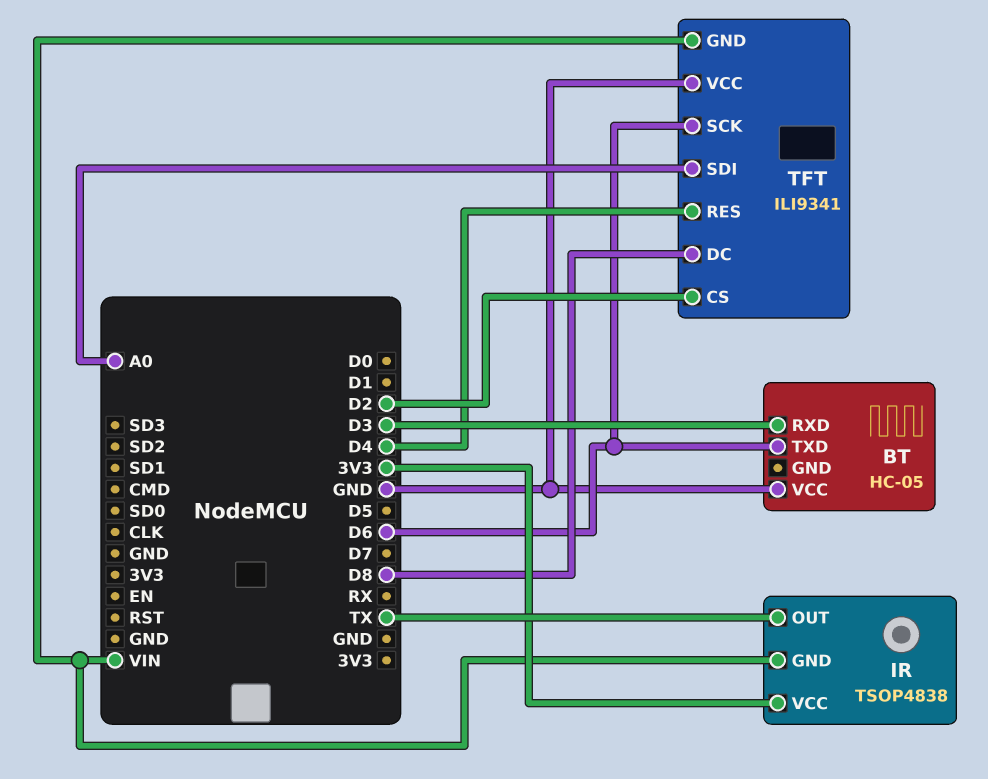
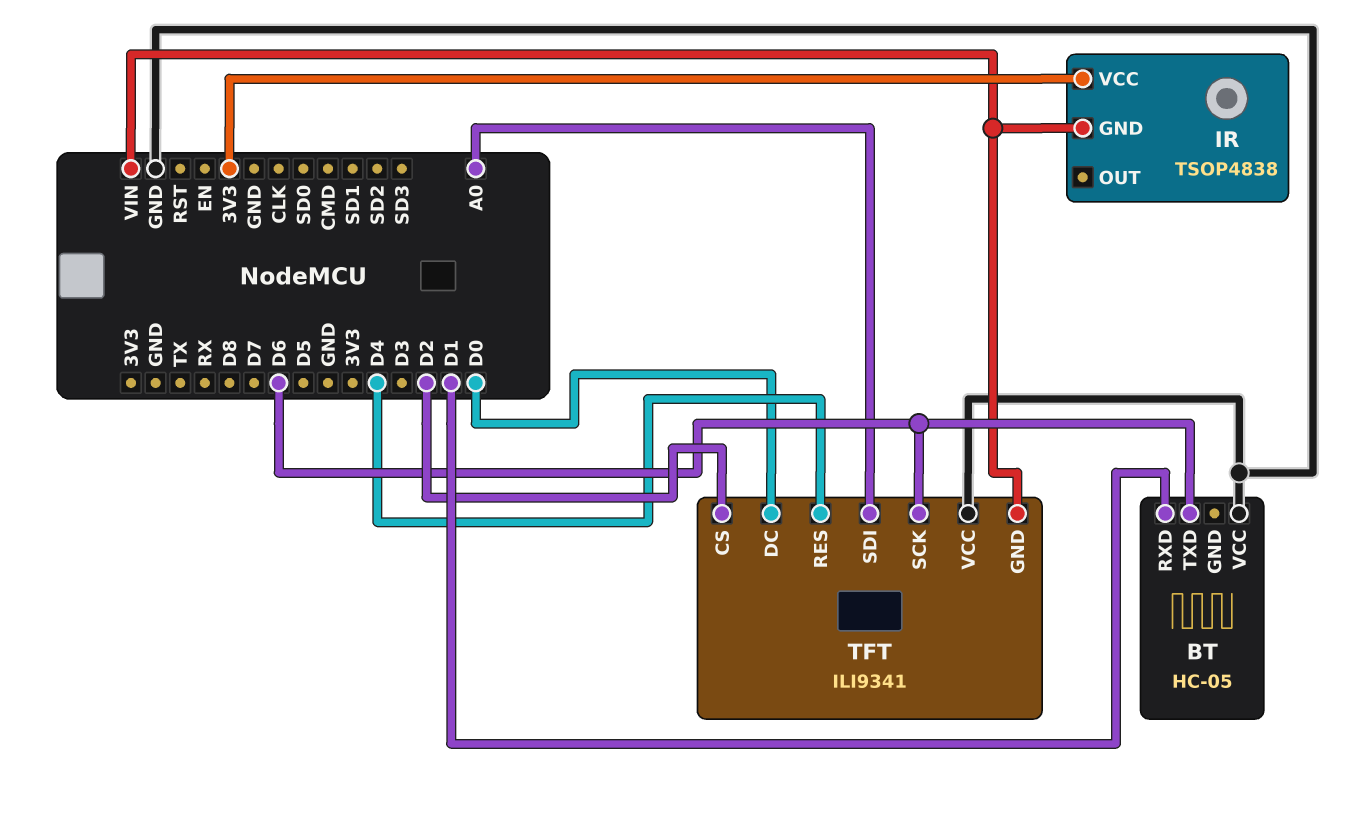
BT pin RXD: D3 -> D1
IR pin OUT: TX -> none
TFT pin DC: D8 -> D0

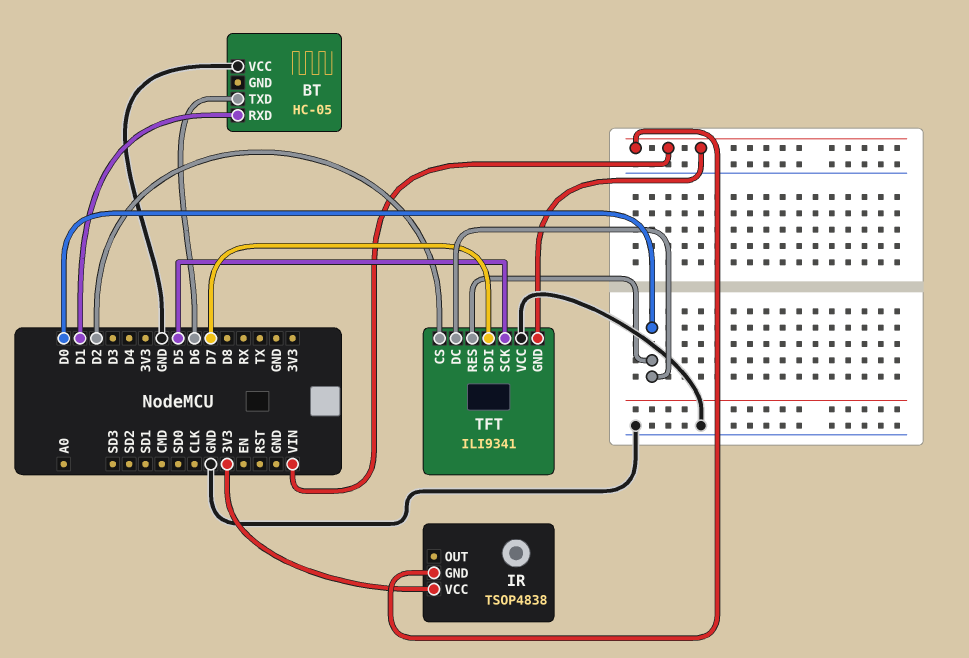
TFT pin RES: D4 -> D0
TFT pin SCK: D6 -> D5
TFT pin SDI: A0 -> D7

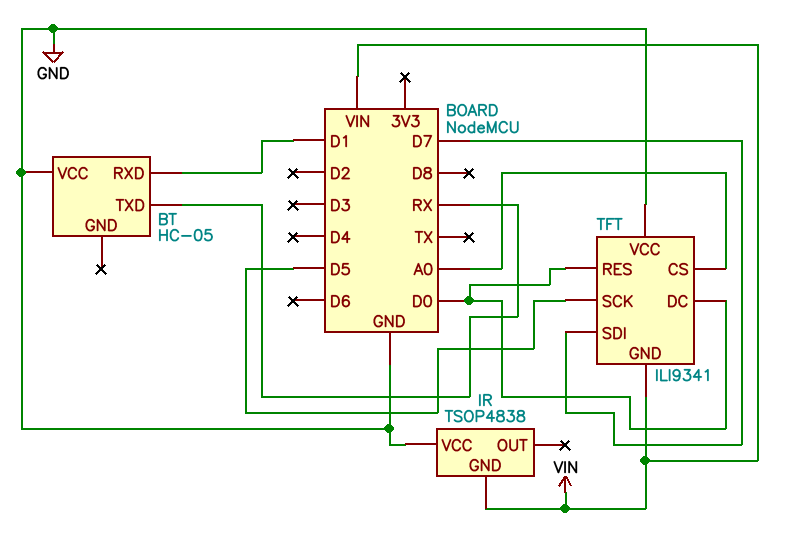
BT pin TXD: D6 -> RX
IR pin VCC: 3V3 -> GND
TFT pin CS: D2 -> A0

